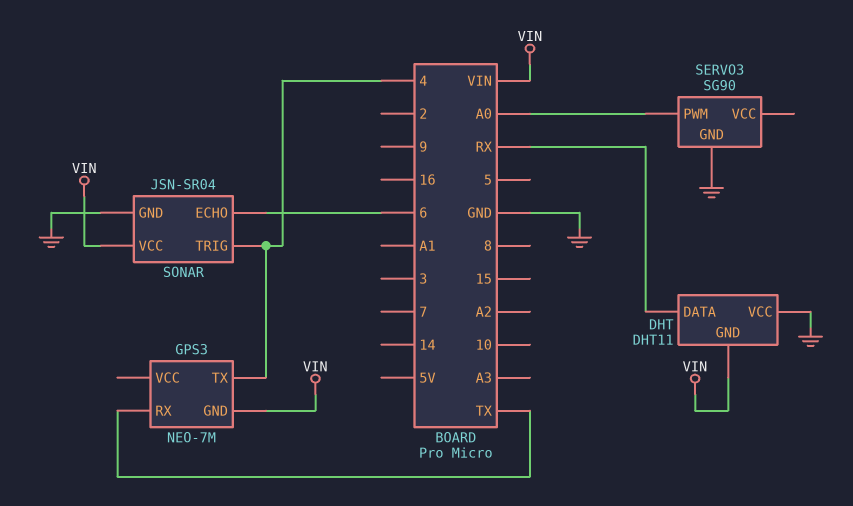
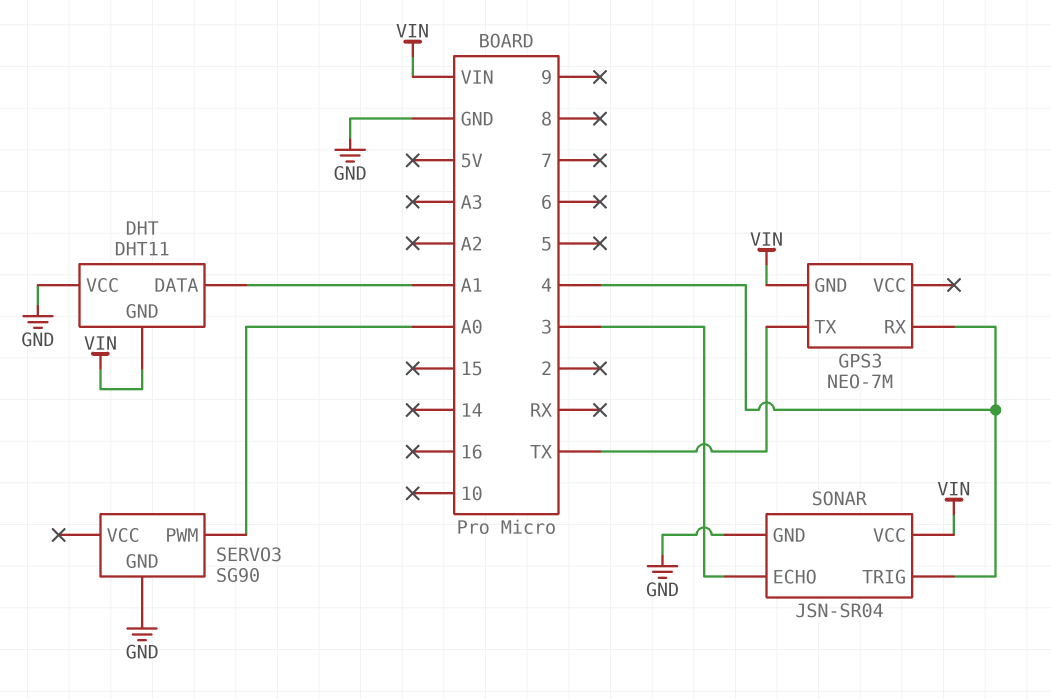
DHT pin DATA: RX -> A1
GPS3 pin RX: TX -> 4
GPS3 pin TX: 4 -> TX
SONAR pin ECHO: 6 -> 3

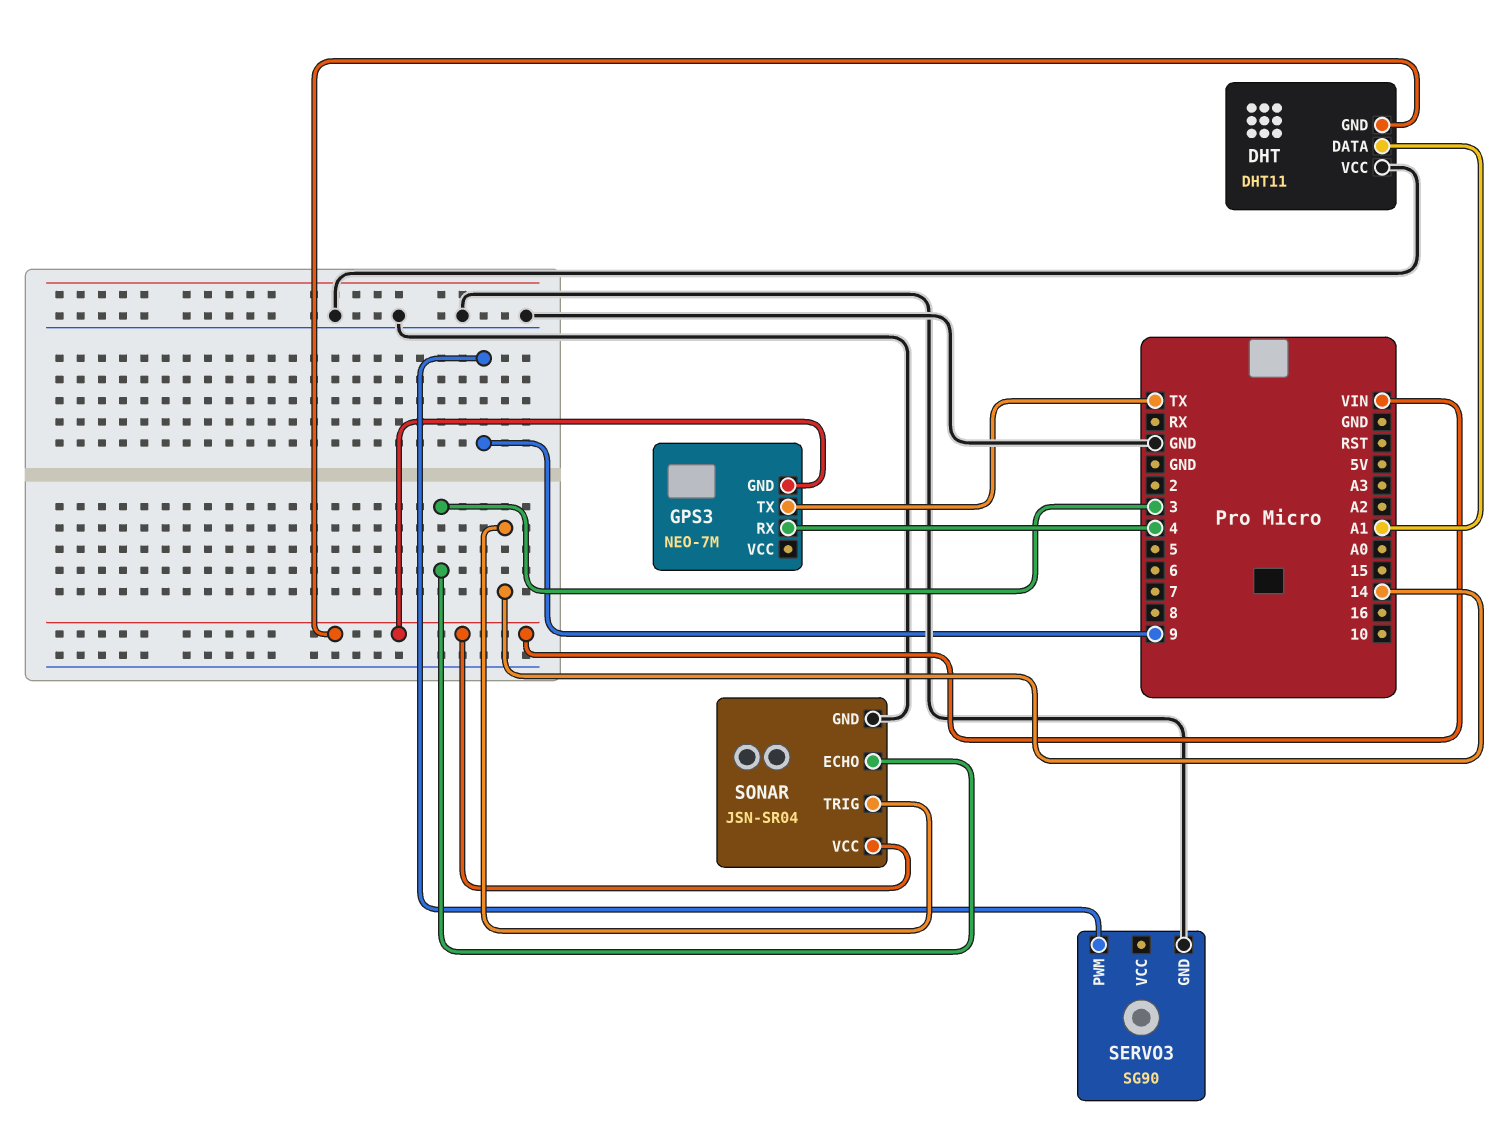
SERVO3 pin PWM: A0 -> 9
SONAR pin TRIG: 4 -> 14

